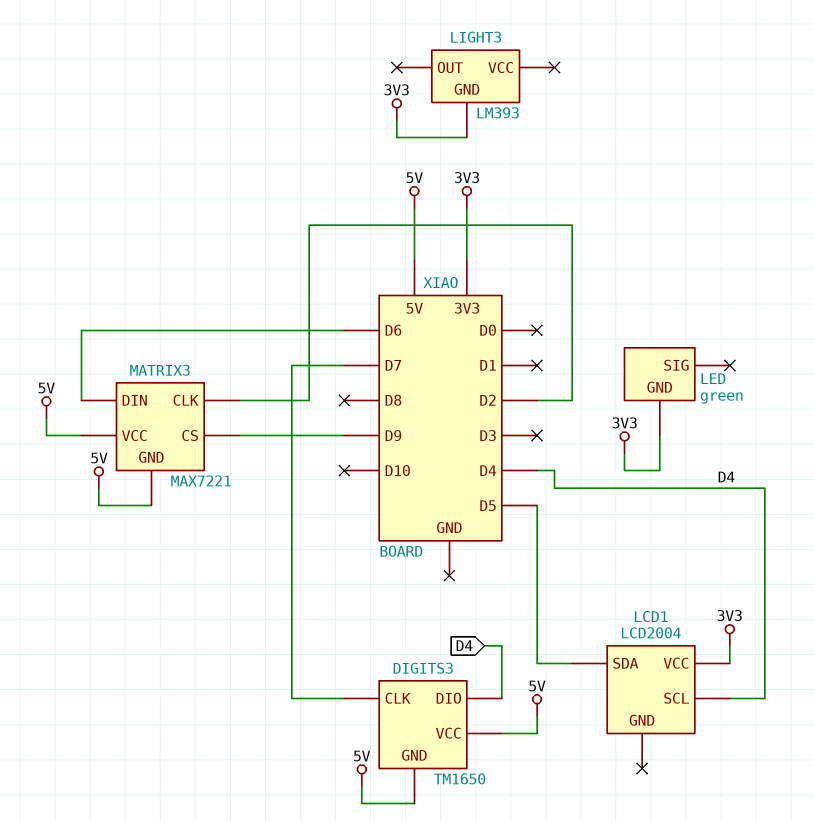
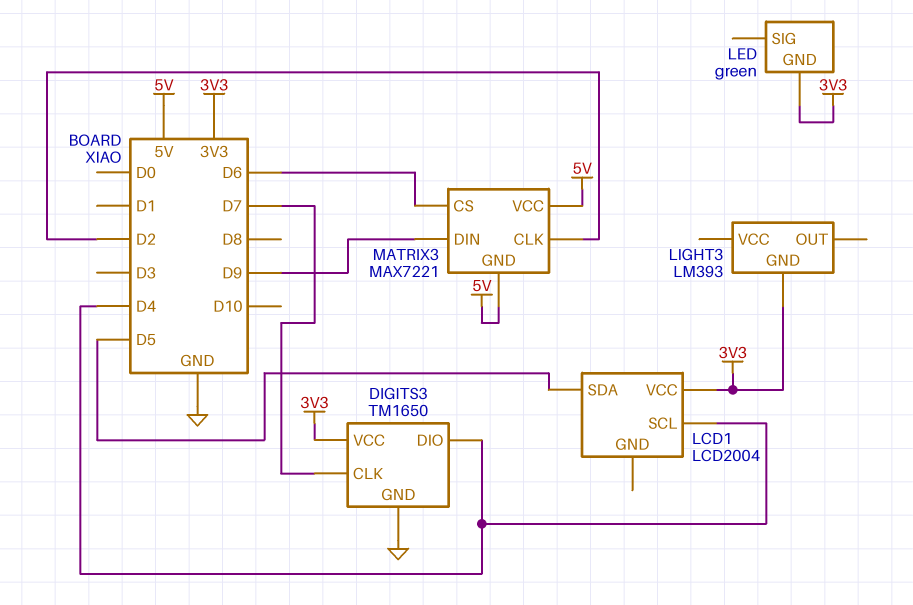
DIGITS3 pin GND: 5V -> GND
DIGITS3 pin VCC: 5V -> 3V3
MATRIX3 pin CS: D9 -> D6
MATRIX3 pin DIN: D6 -> D9

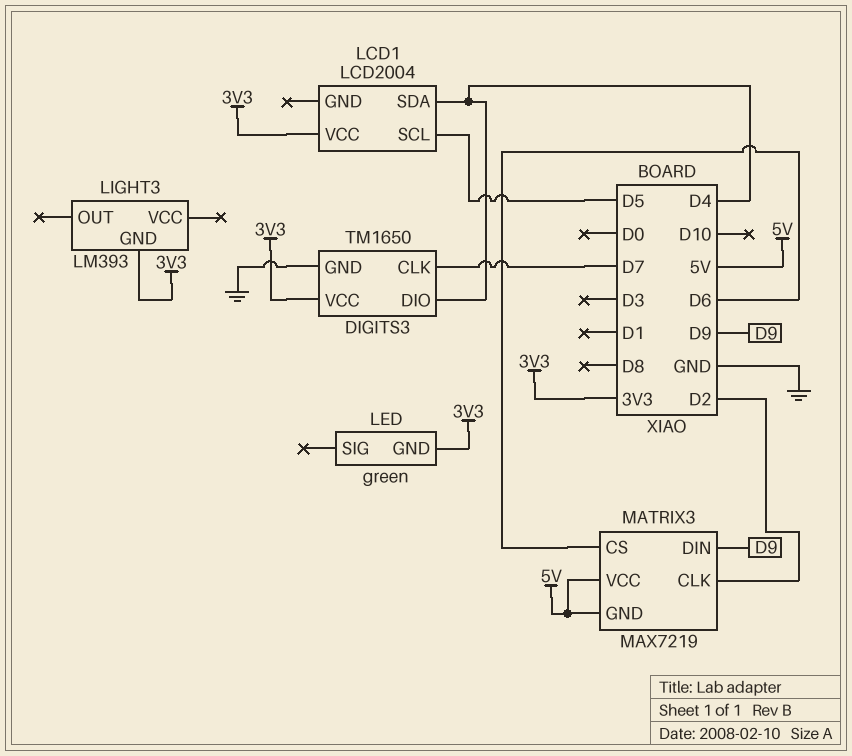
LCD1 pin SCL: D4 -> D5
LCD1 pin SDA: D5 -> D4
MATRIX3: MAX7221 -> MAX7219

